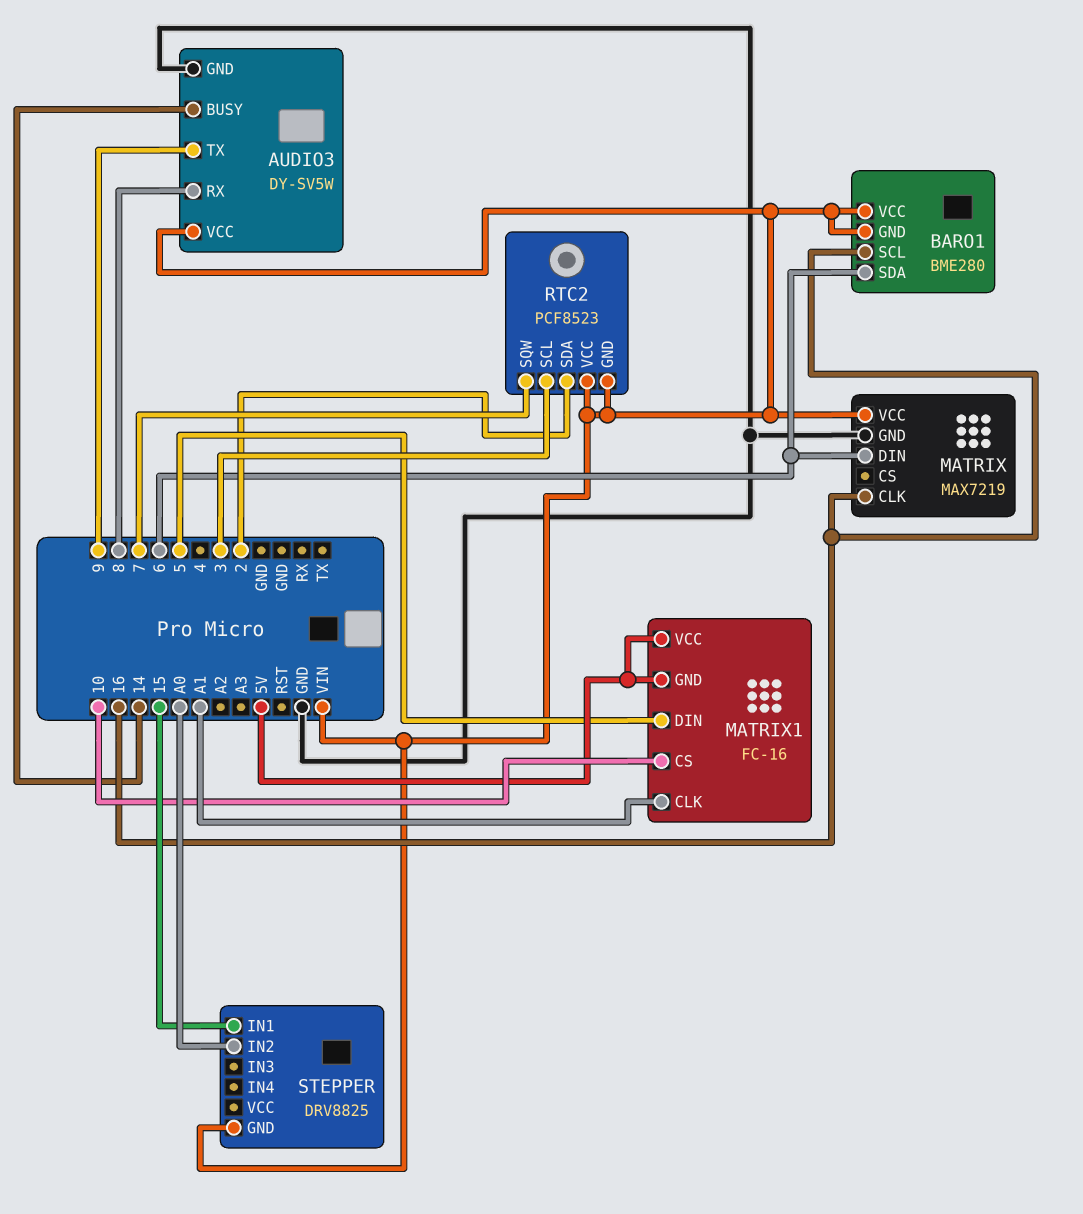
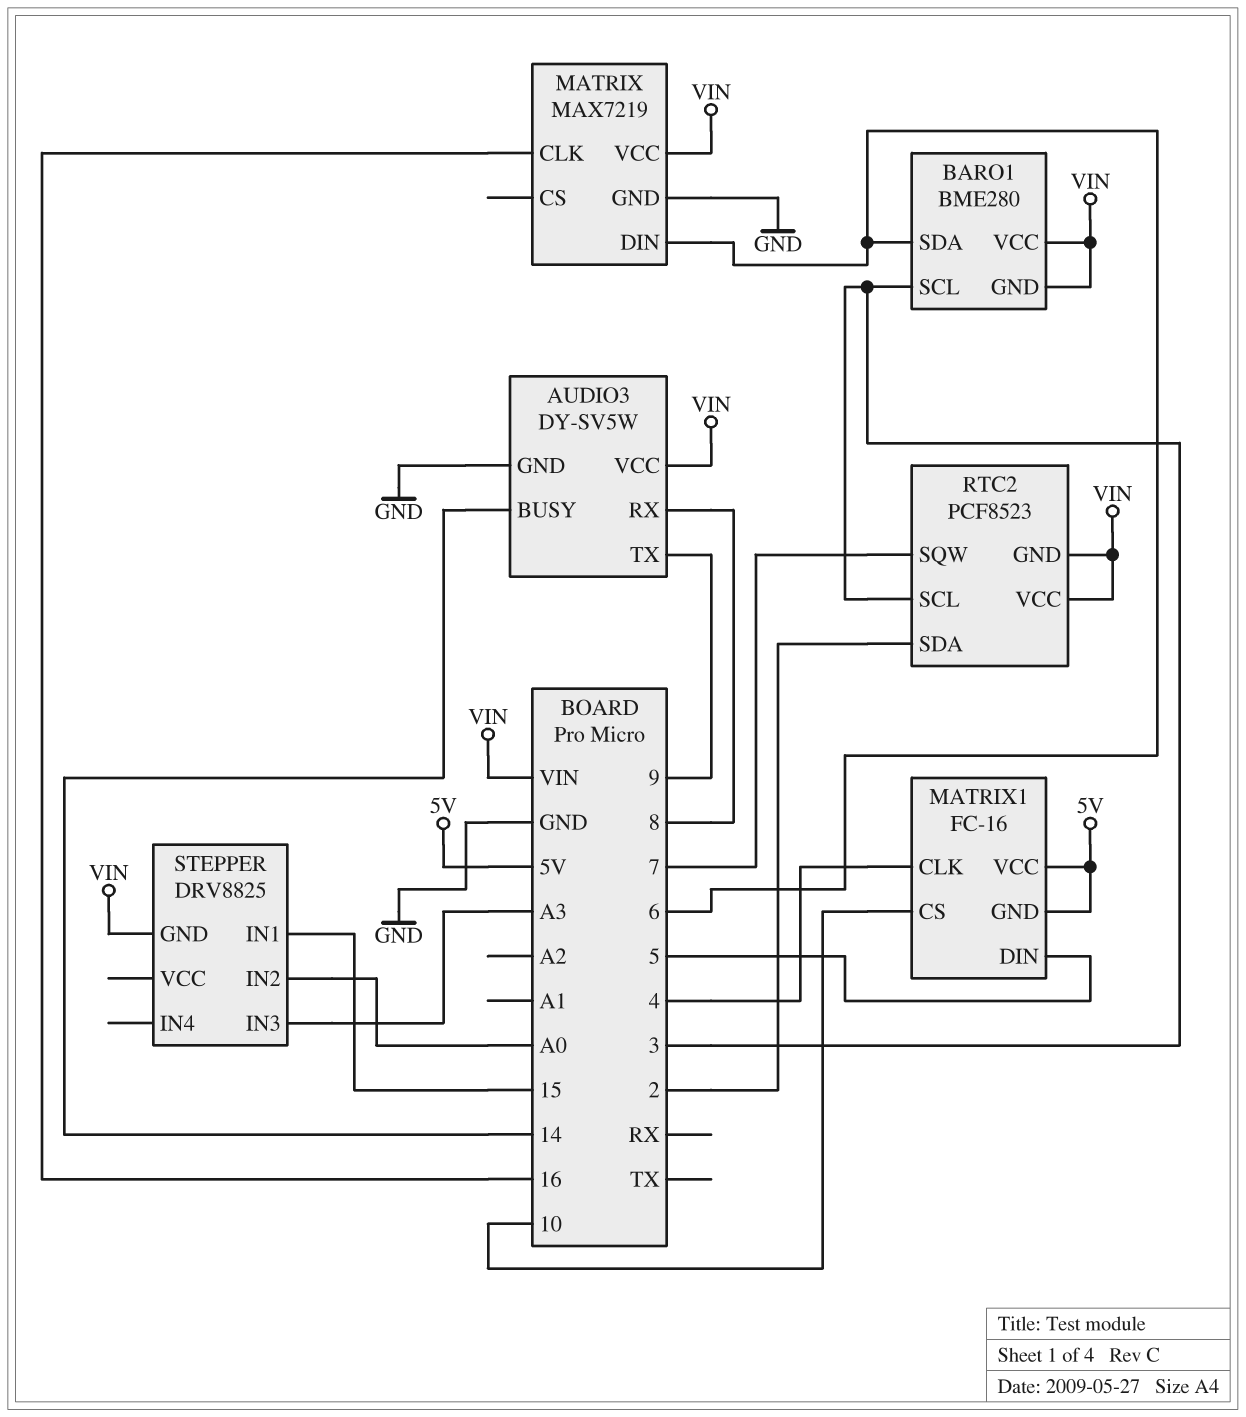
BARO1 pin SCL: 16 -> 3
MATRIX1 pin CLK: A1 -> 4
STEPPER pin IN3: none -> A3

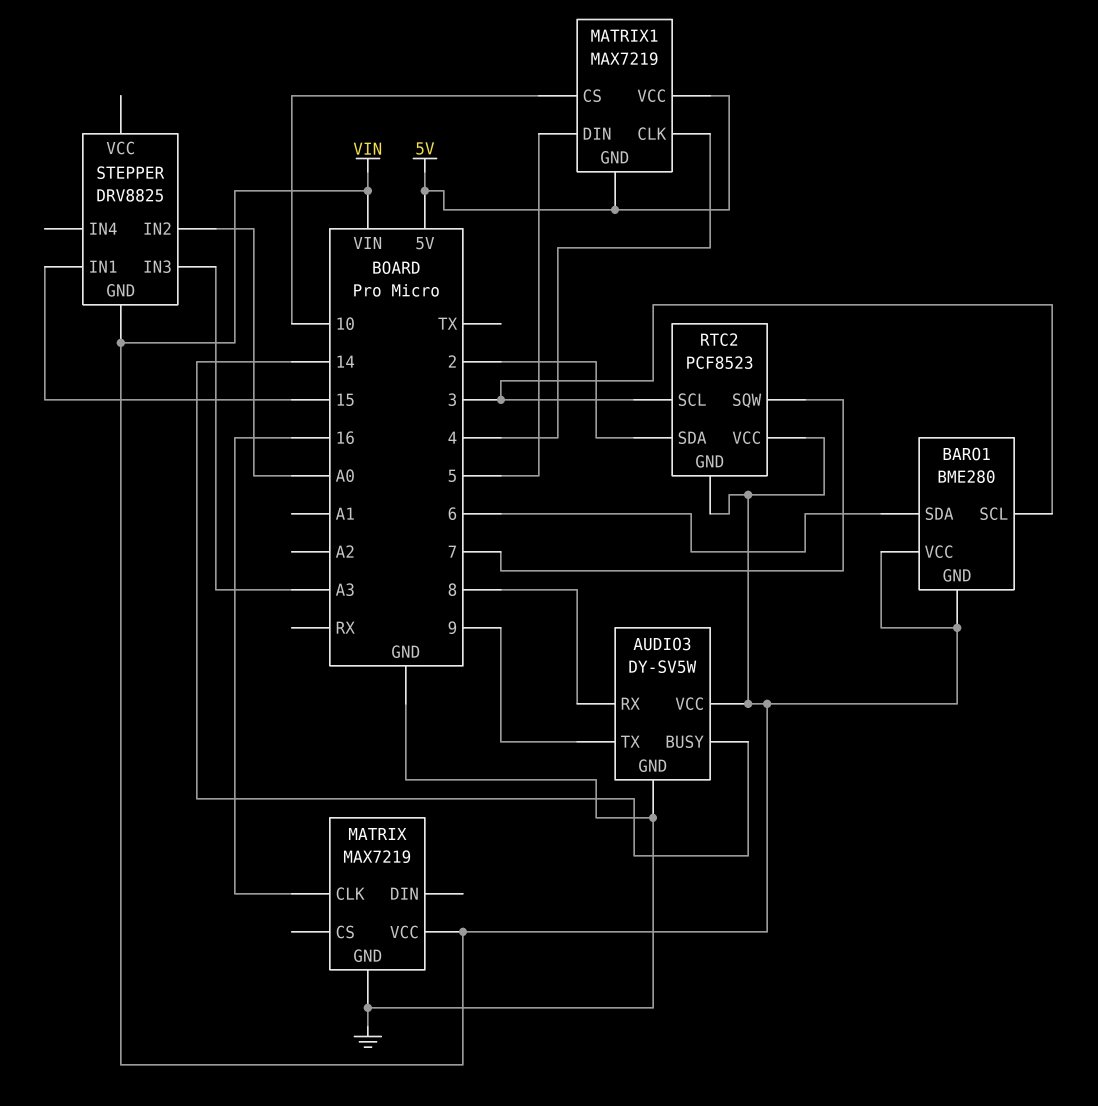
MATRIX pin DIN: 6 -> none
MATRIX1: FC-16 -> MAX7219

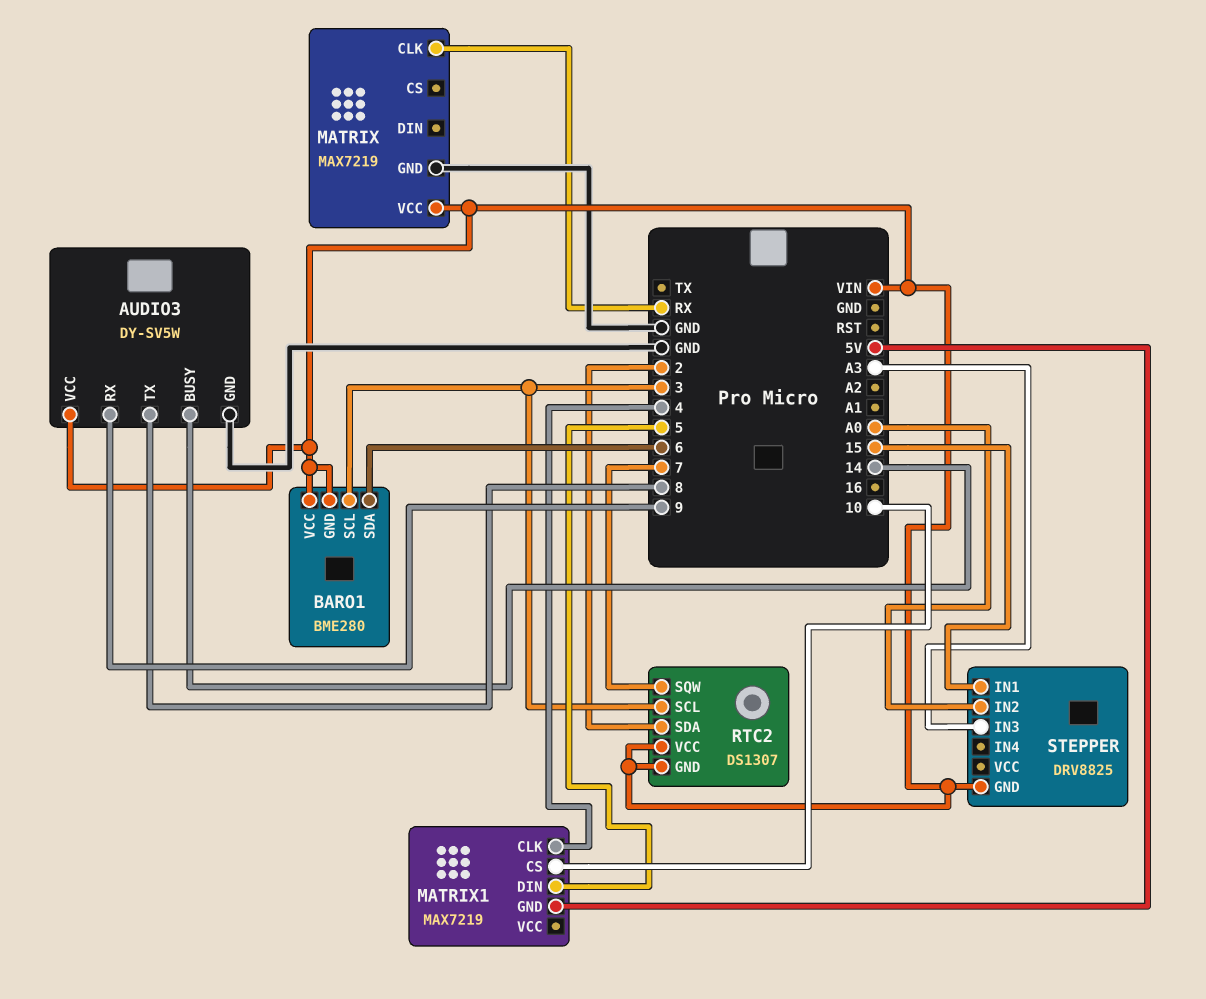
AUDIO3 pin RX: 8 -> 9
AUDIO3 pin TX: 9 -> 8
MATRIX pin CLK: 16 -> RX
MATRIX1 pin VCC: 5V -> none
RTC2: PCF8523 -> DS1307

